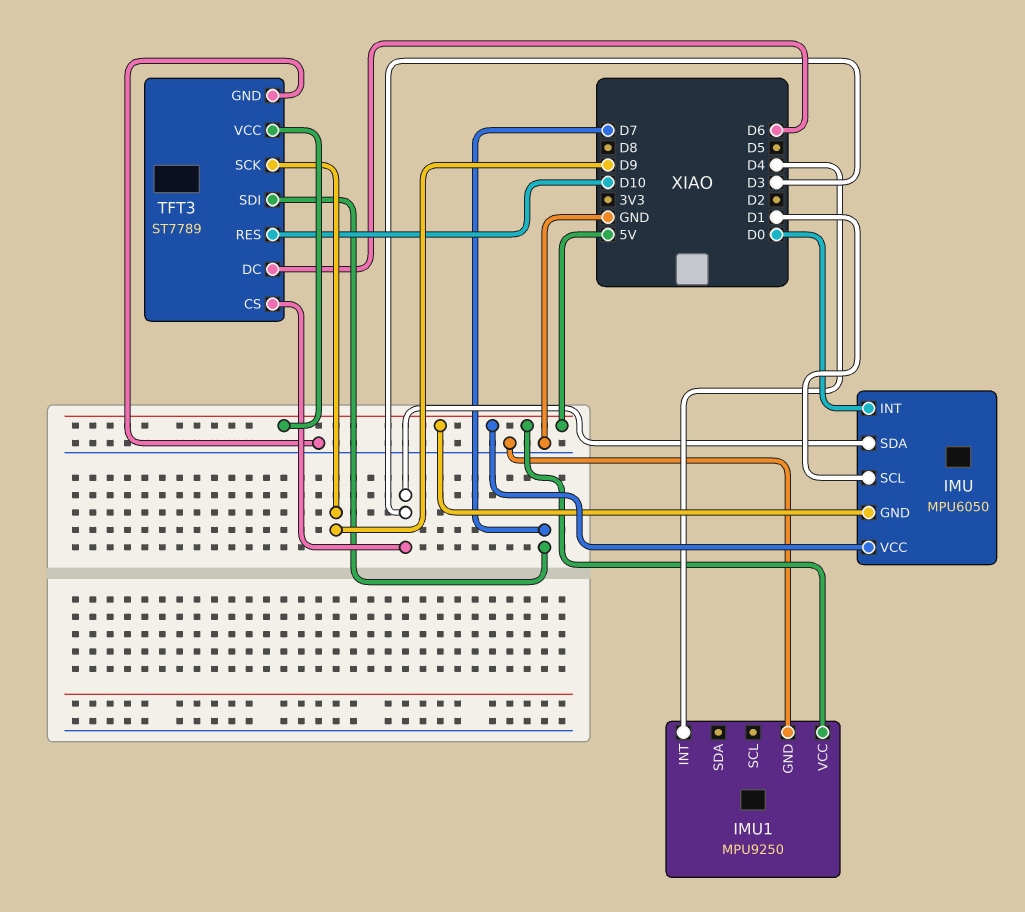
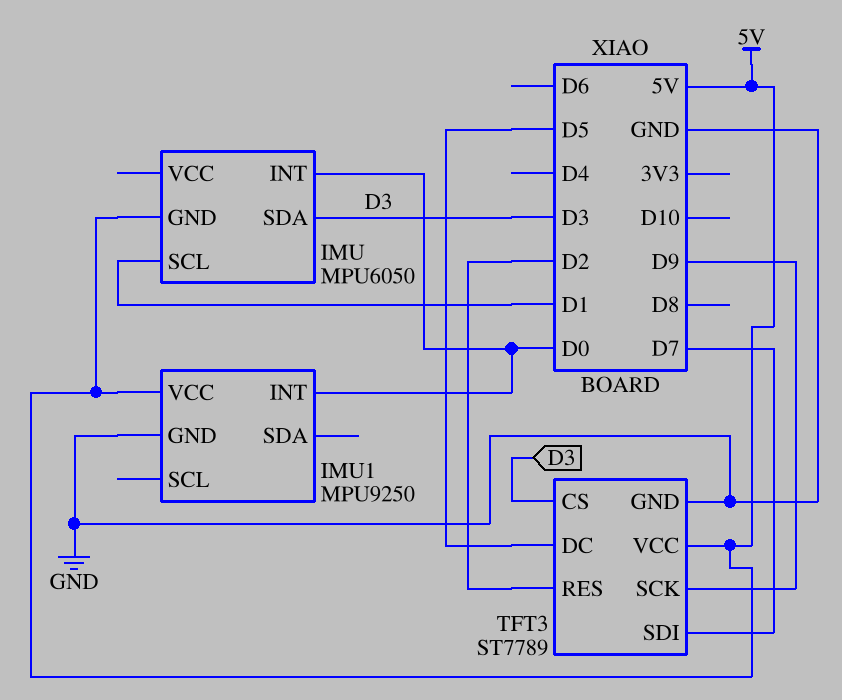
IMU pin VCC: 5V -> none
IMU1 pin INT: D4 -> D0
TFT3 pin DC: D6 -> D5
TFT3 pin RES: D10 -> D2

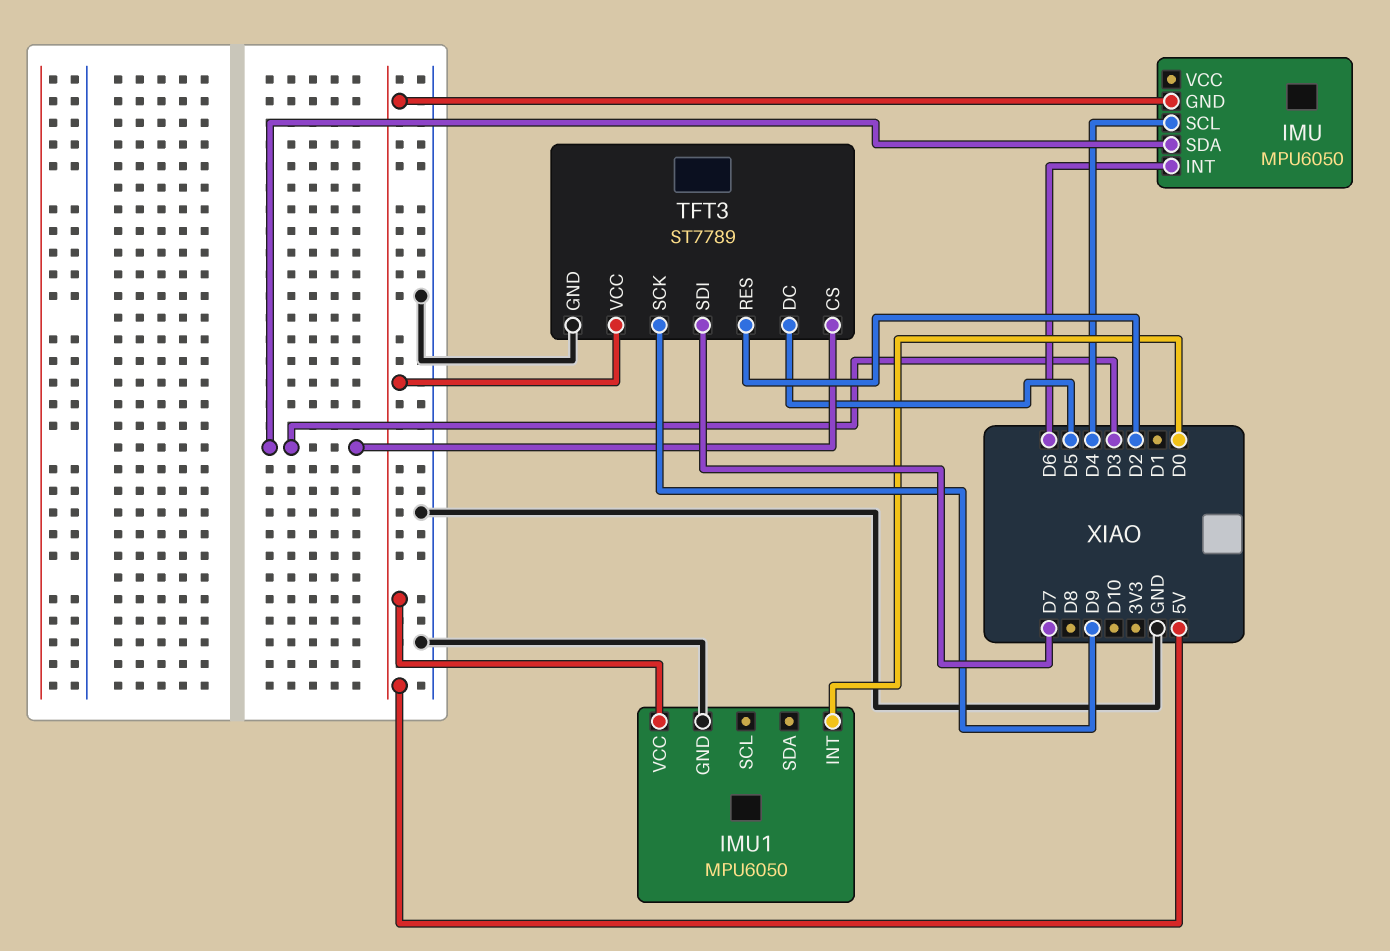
IMU pin INT: D0 -> D6
IMU pin SCL: D1 -> D4
IMU1: MPU9250 -> MPU6050

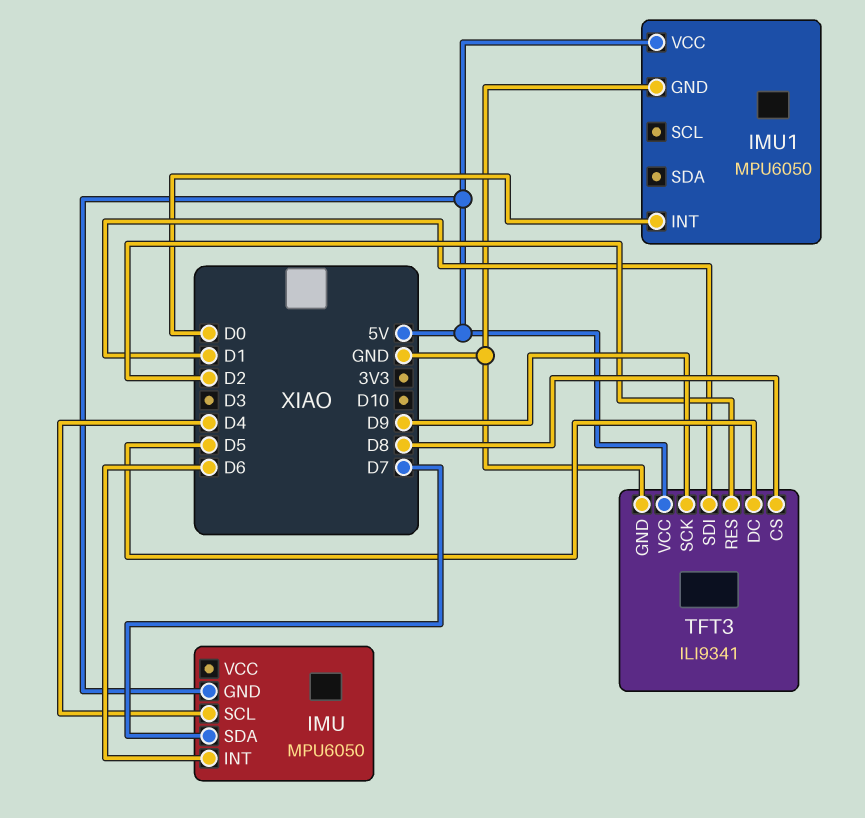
IMU pin SDA: D3 -> D7
TFT3: ST7789 -> ILI9341
TFT3 pin CS: D3 -> D8
TFT3 pin SDI: D7 -> D1

